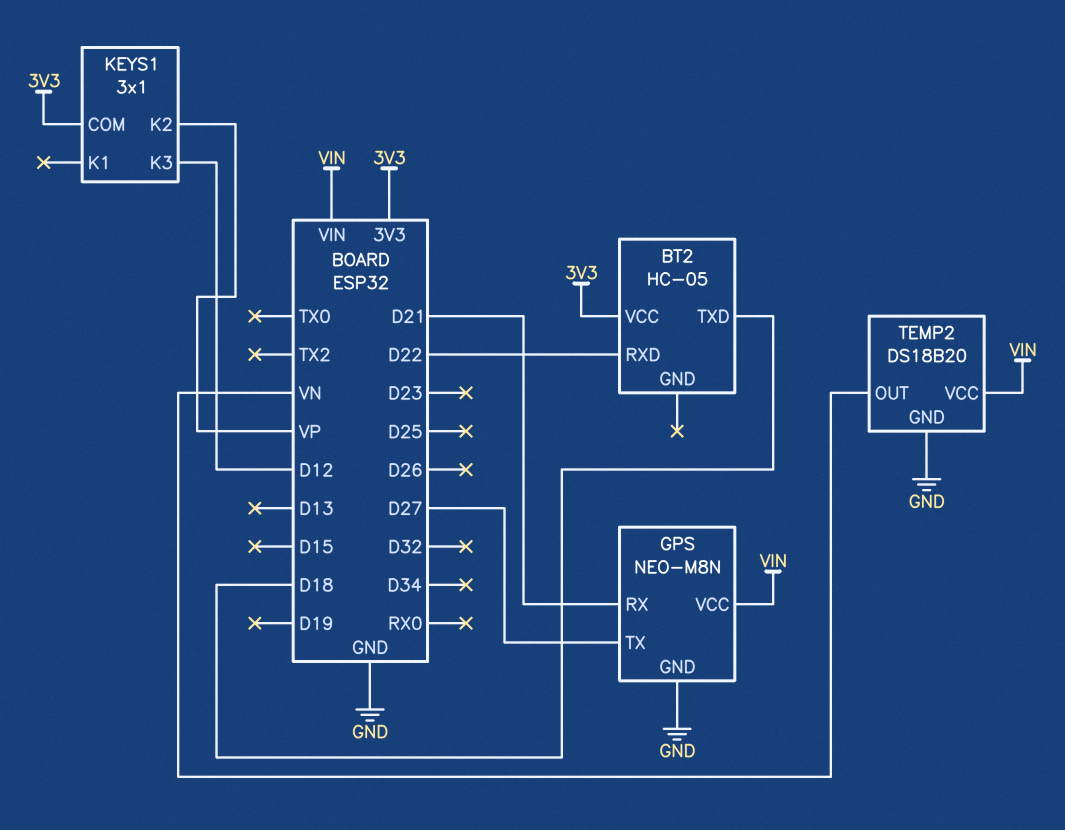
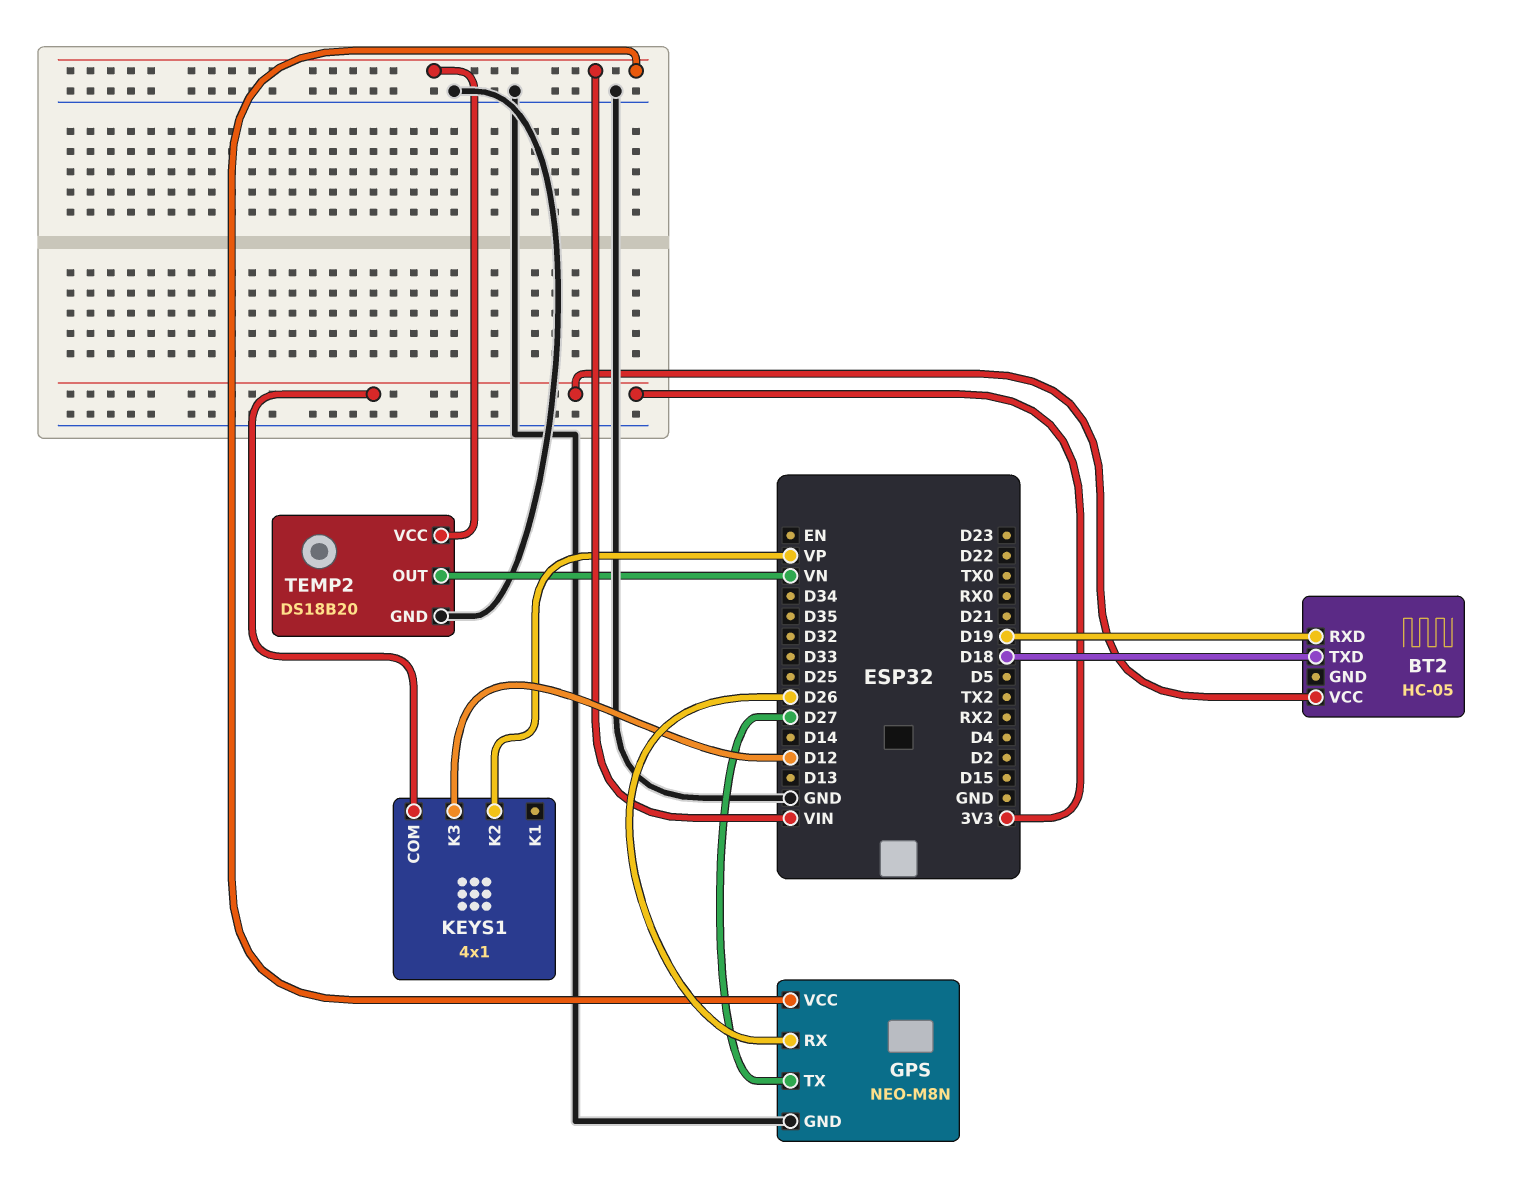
BT2 pin RXD: D22 -> D19
GPS pin RX: D21 -> D26
KEYS1: 3x1 -> 4x1

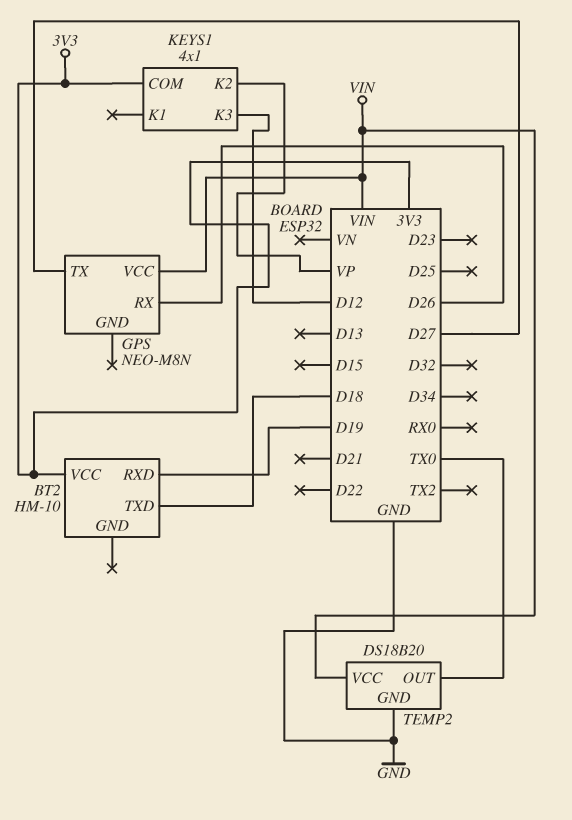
BT2: HC-05 -> HM-10
GPS pin GND: GND -> none
TEMP2 pin OUT: VN -> TX0

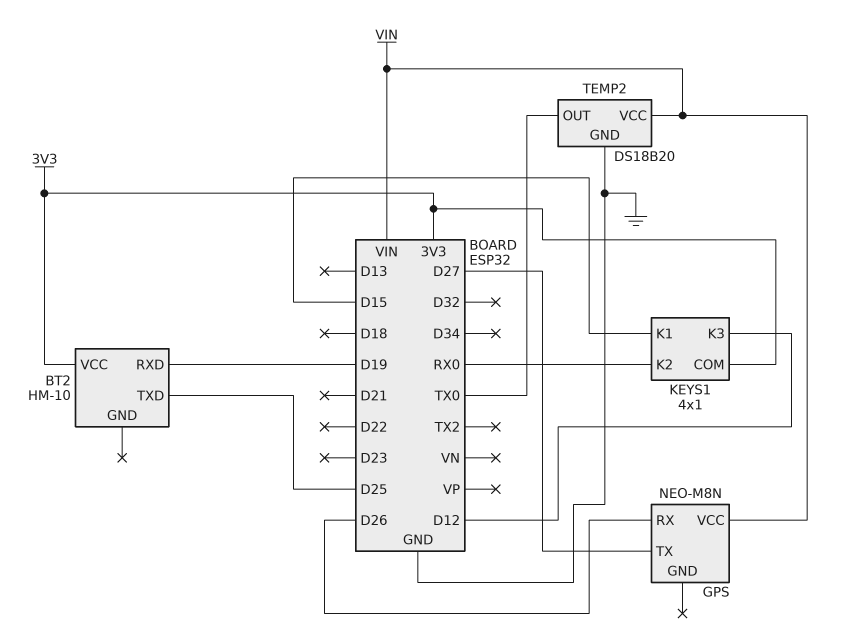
BT2 pin TXD: D18 -> D25
KEYS1 pin K1: none -> D15
KEYS1 pin K2: VP -> RX0

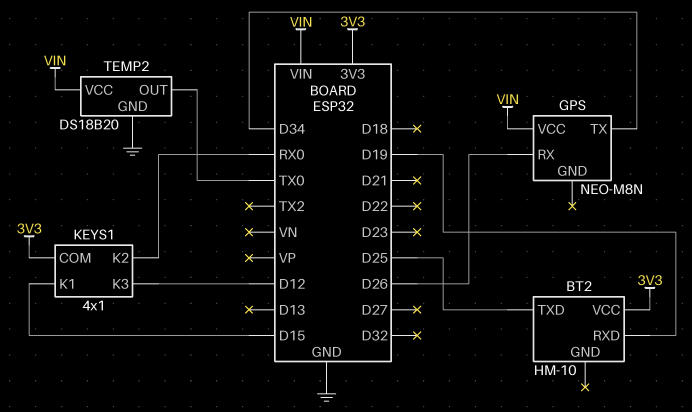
GPS pin TX: D27 -> D34

